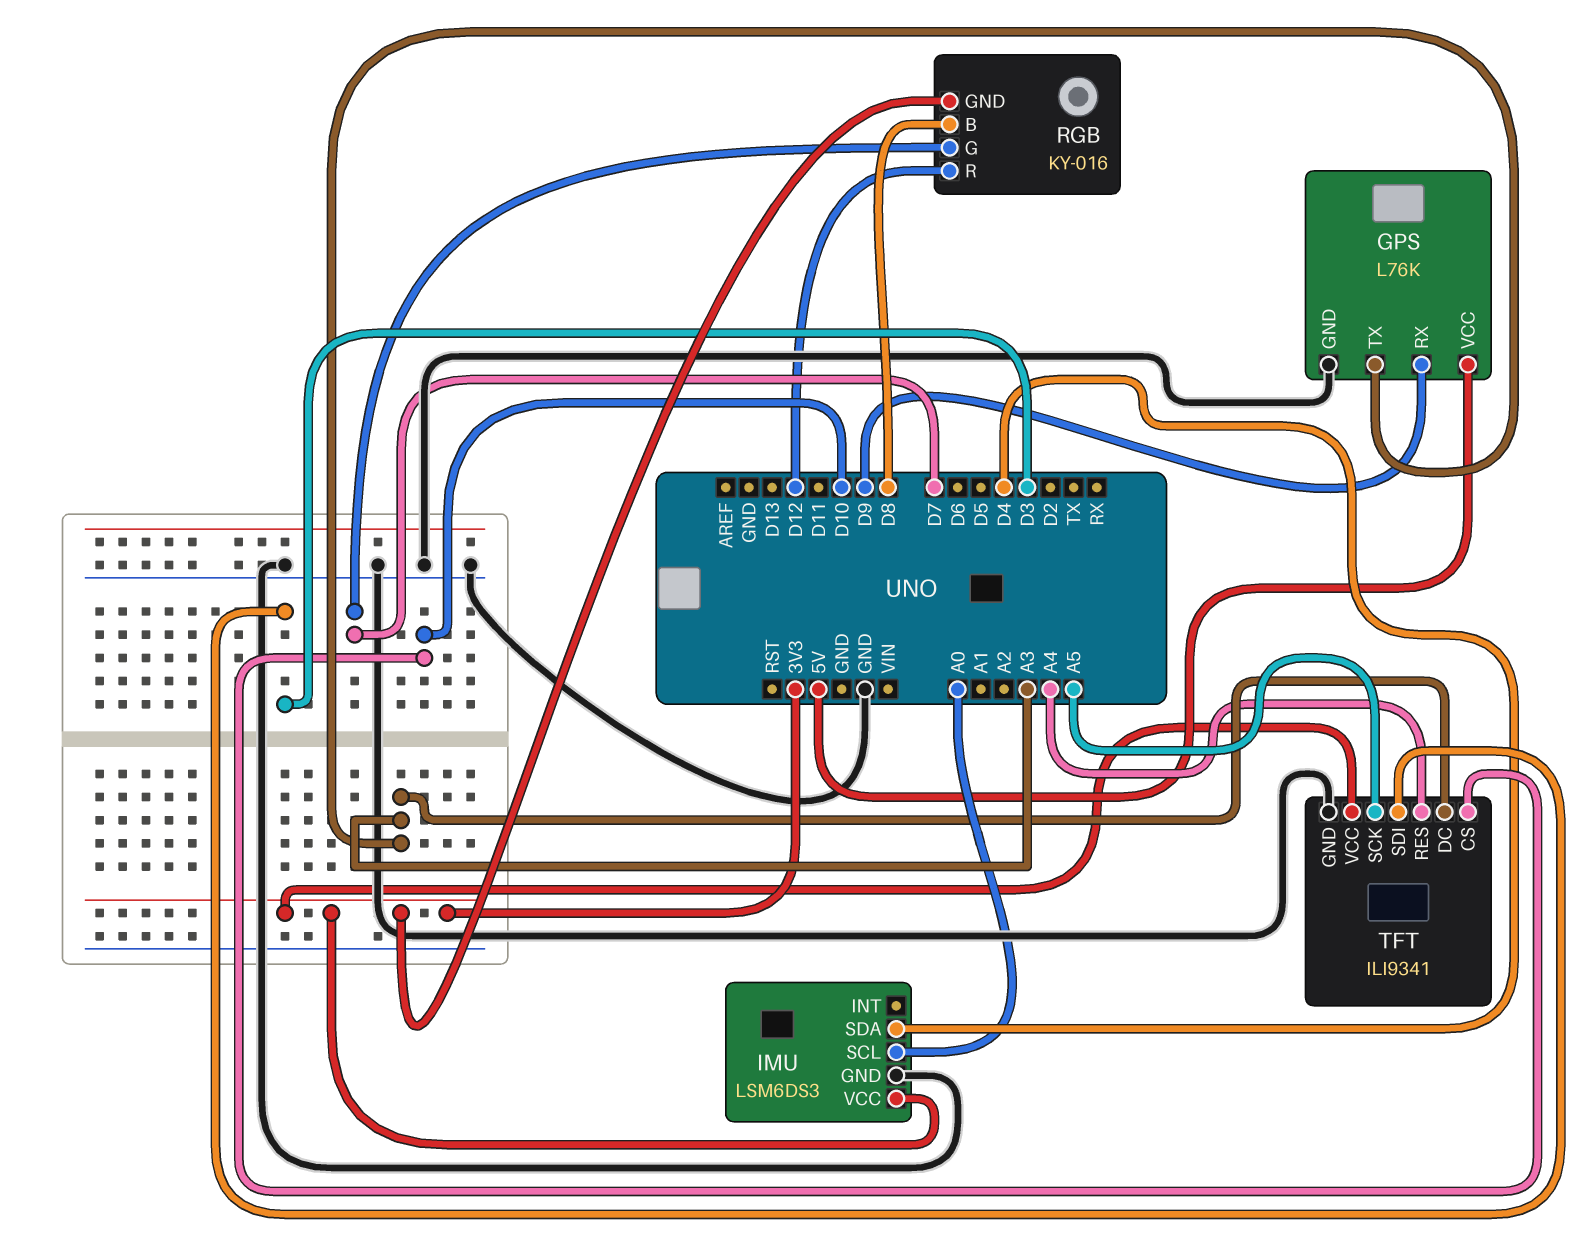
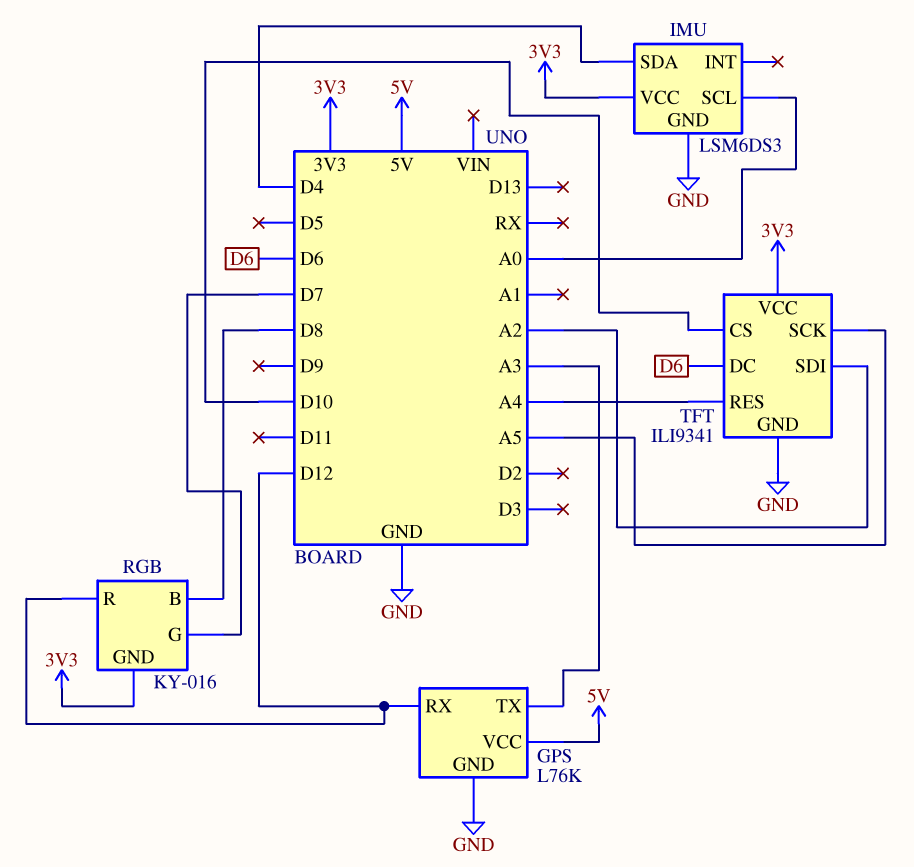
GPS pin RX: D9 -> D12
TFT pin DC: A3 -> D6
TFT pin SDI: D3 -> A2

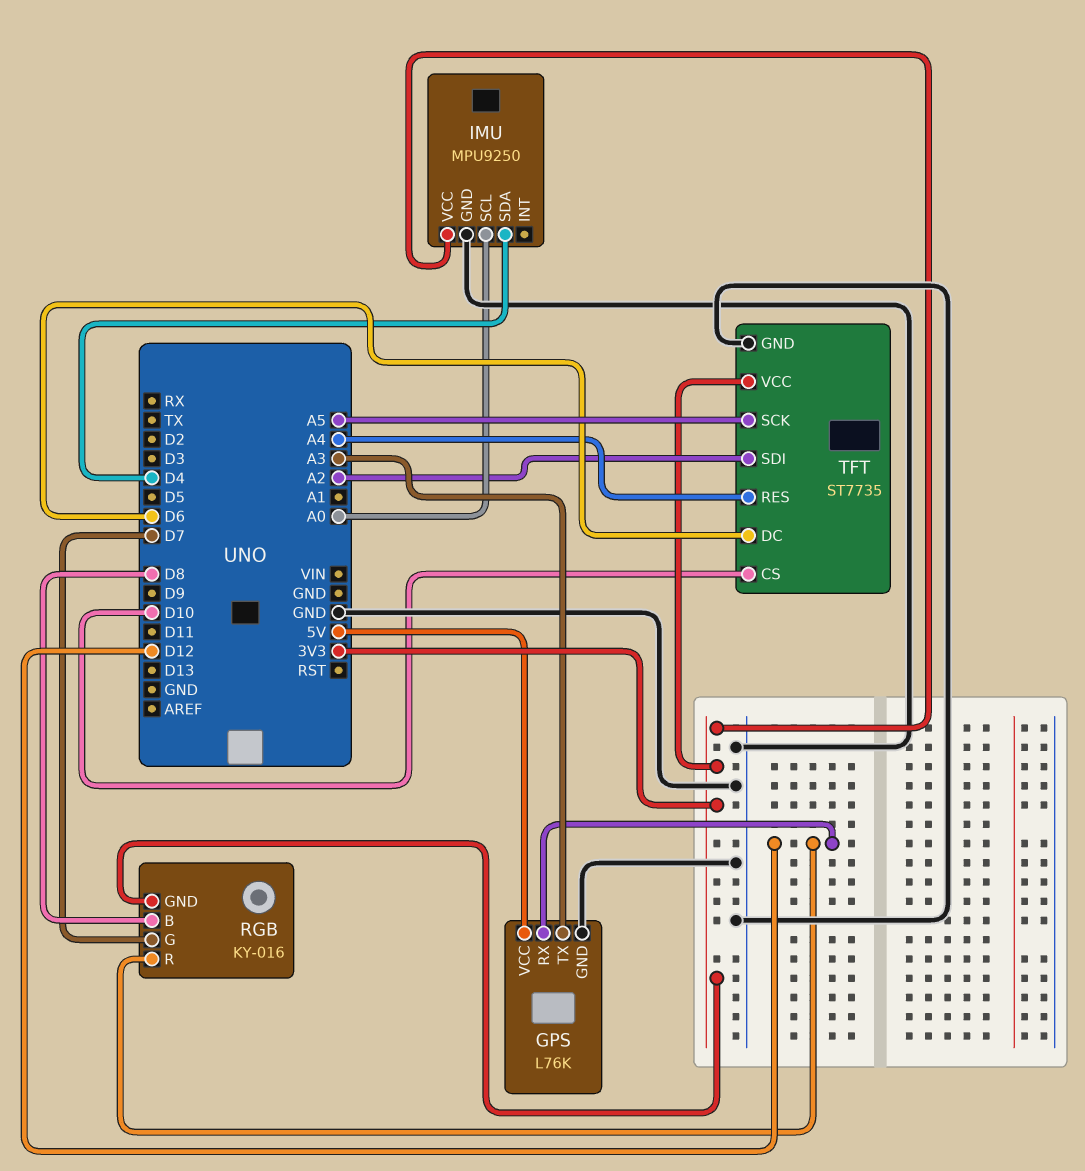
IMU: LSM6DS3 -> MPU9250
TFT: ILI9341 -> ST7735

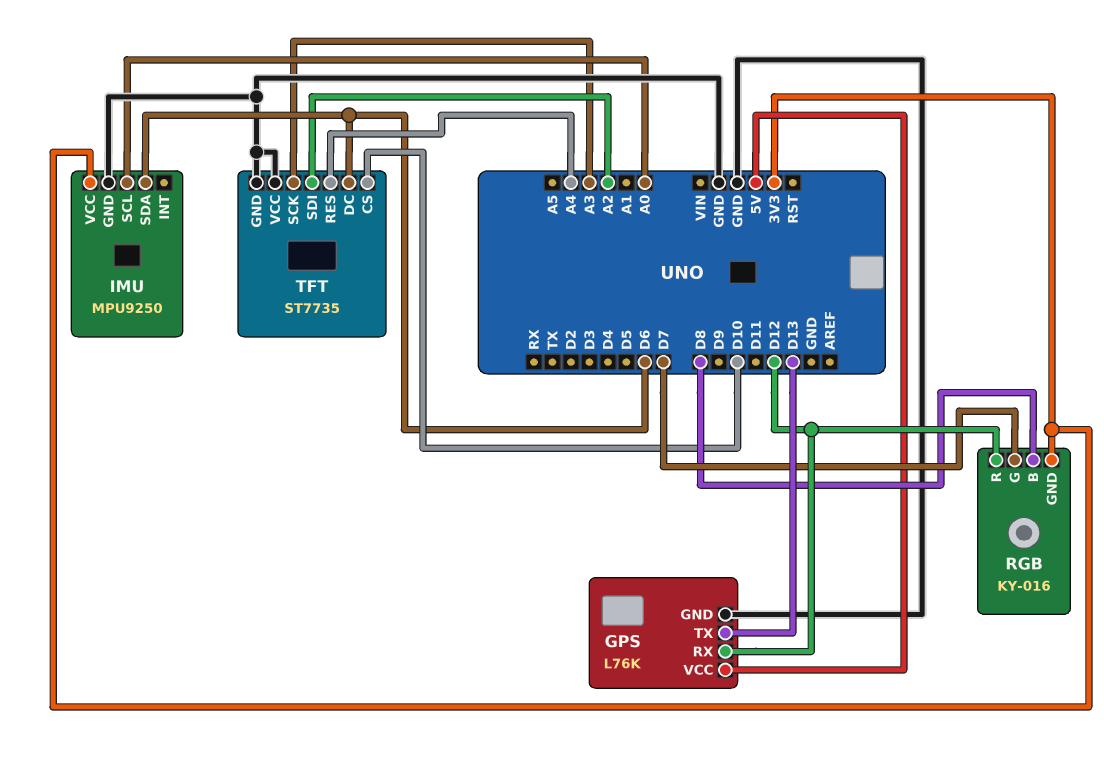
GPS pin TX: A3 -> D13
IMU pin SDA: D4 -> D6
TFT pin SCK: A5 -> A3
TFT pin VCC: 3V3 -> GND

